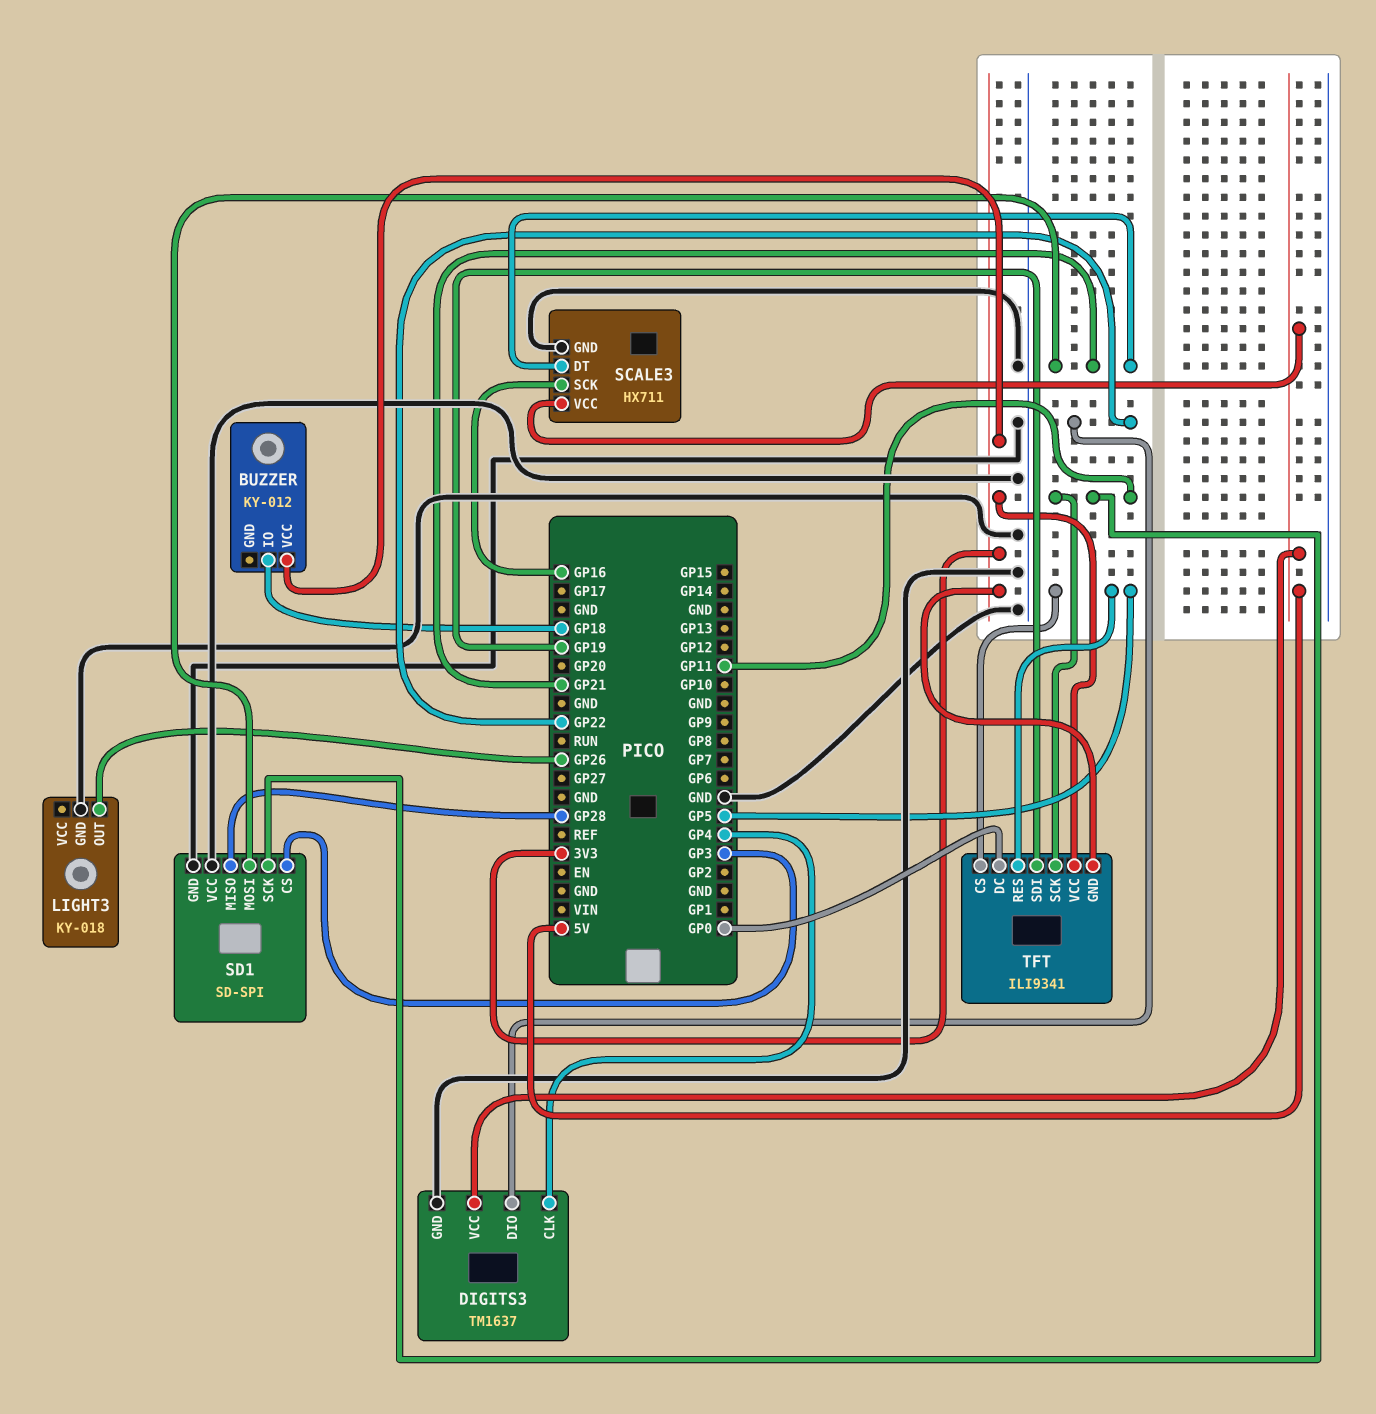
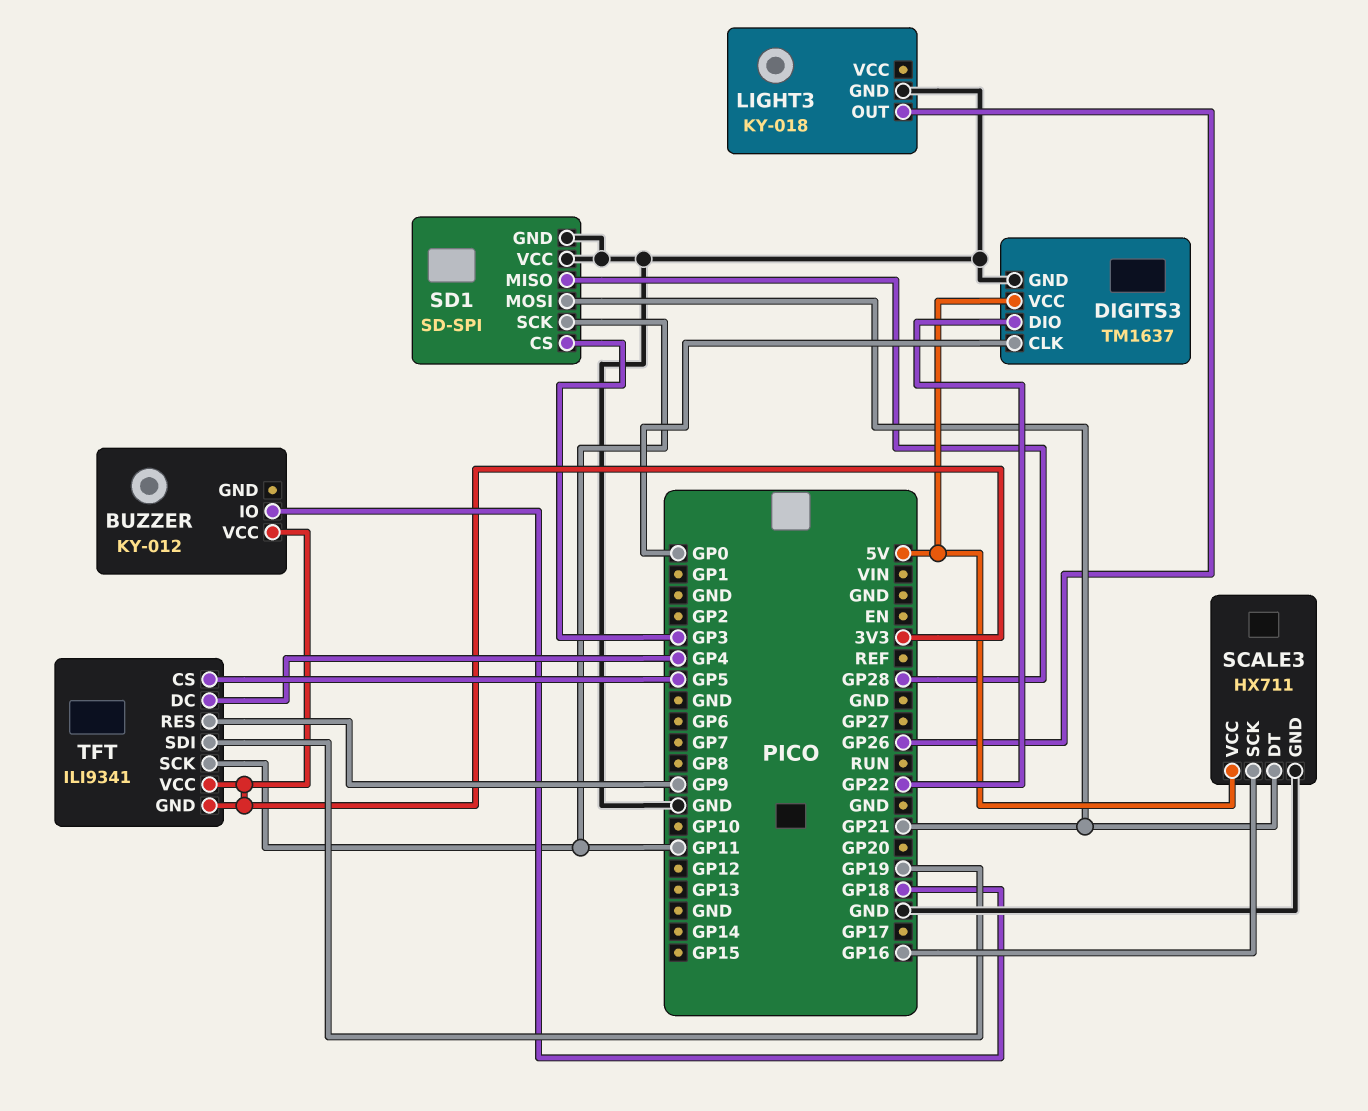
DIGITS3 pin CLK: GP4 -> GP0
TFT pin DC: GP0 -> GP4
TFT pin RES: GP5 -> GP9

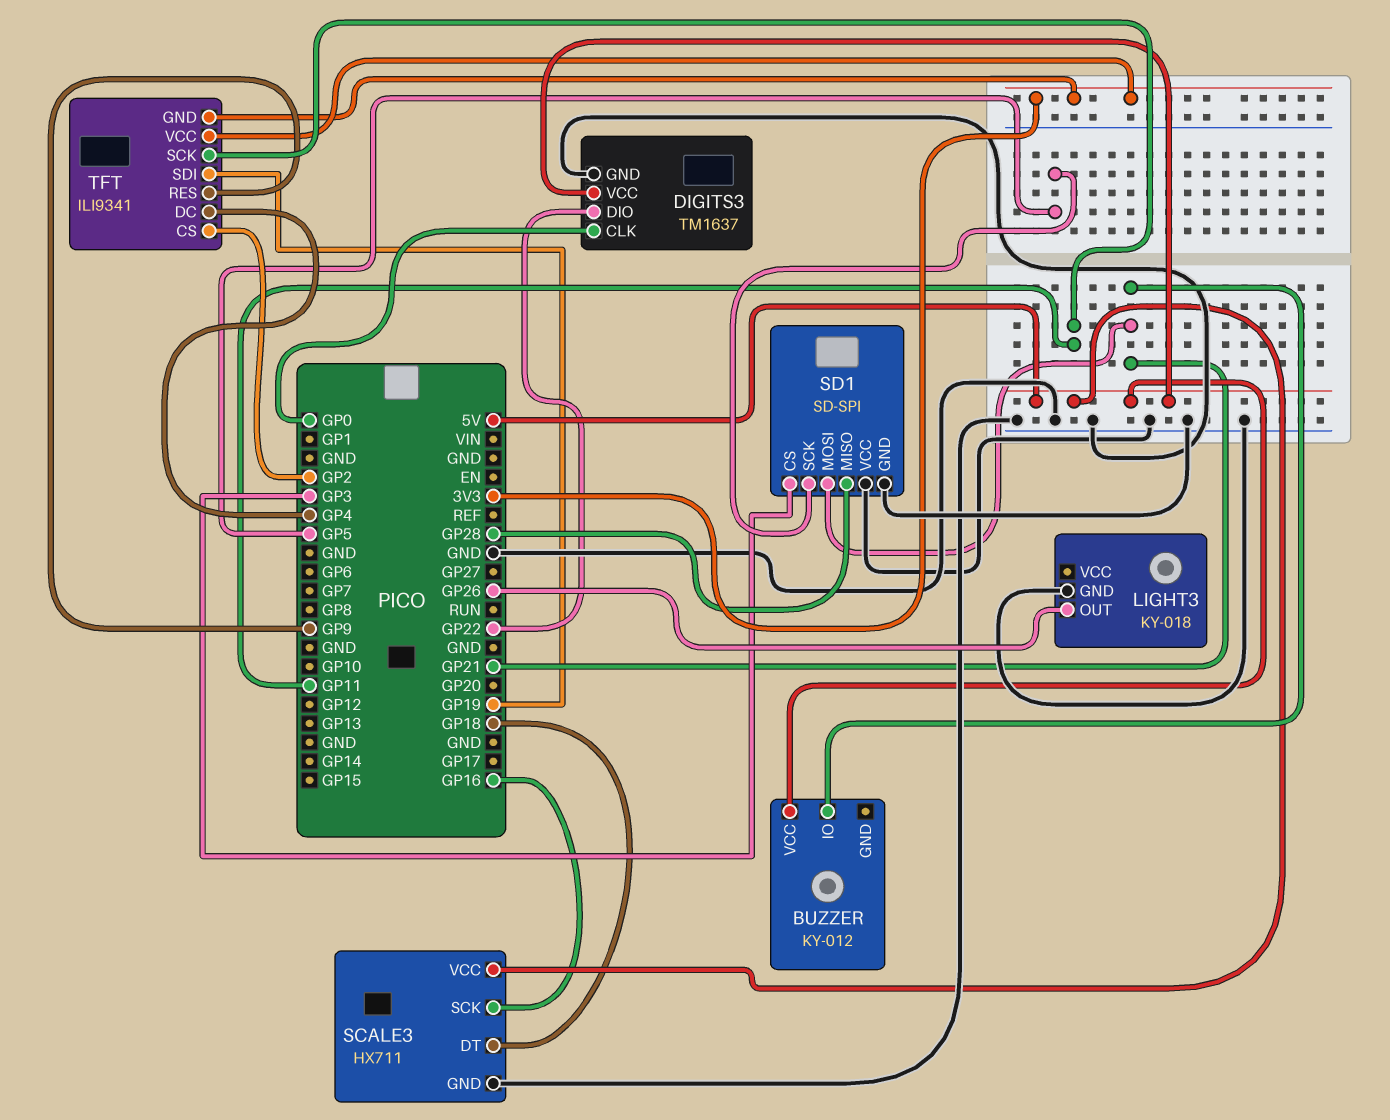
BUZZER pin IO: GP18 -> GP21
BUZZER pin VCC: 3V3 -> 5V
SCALE3 pin DT: GP21 -> GP18
SD1 pin SCK: GP11 -> GP5
TFT pin CS: GP5 -> GP2

